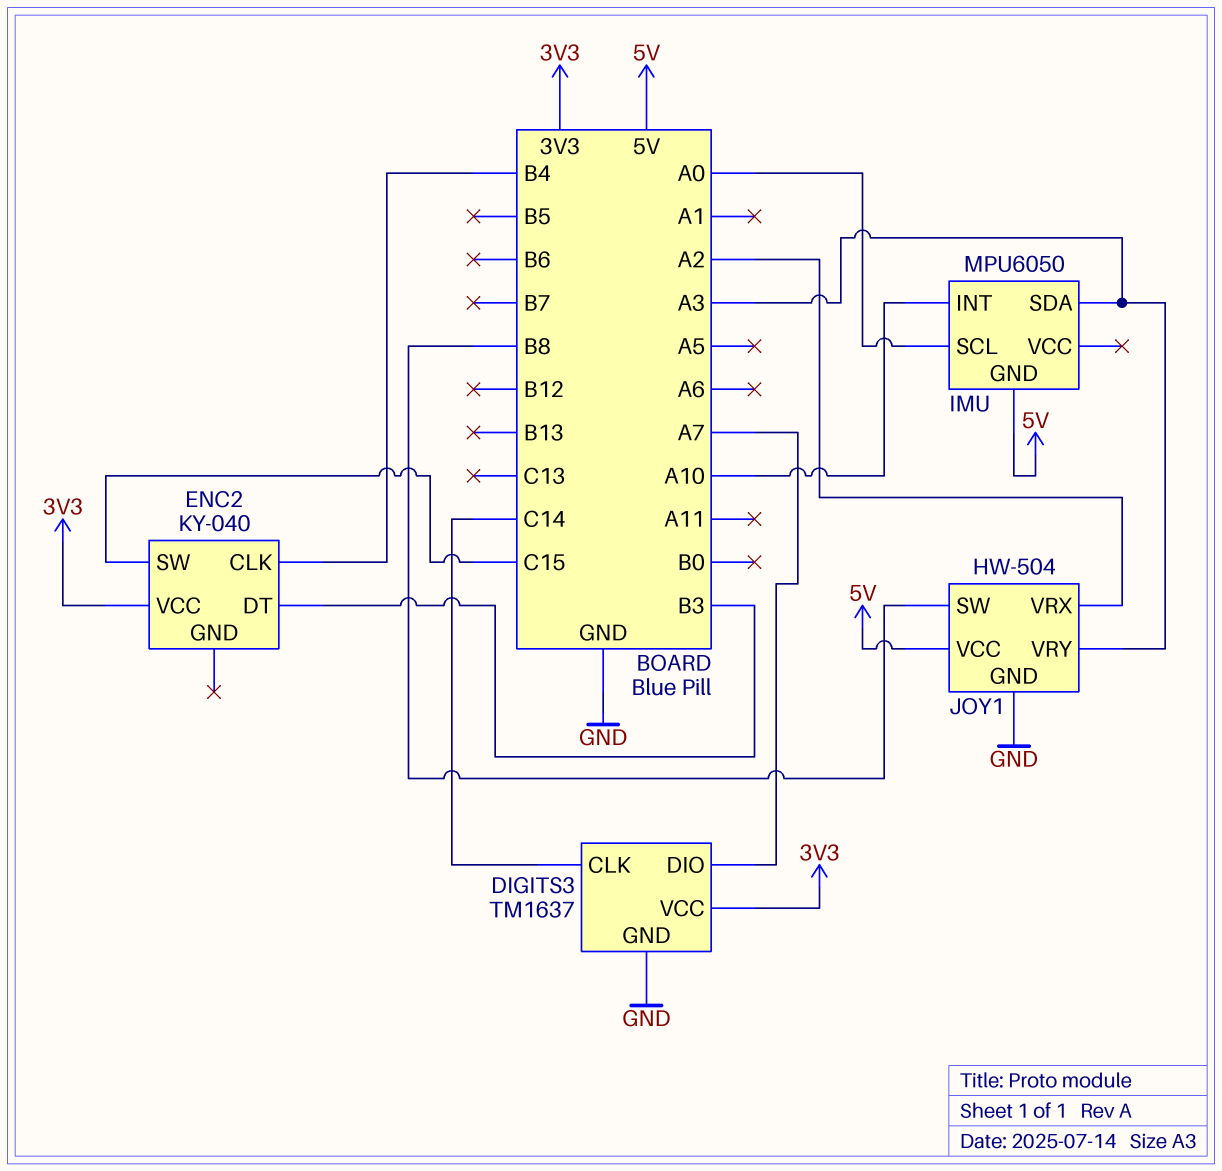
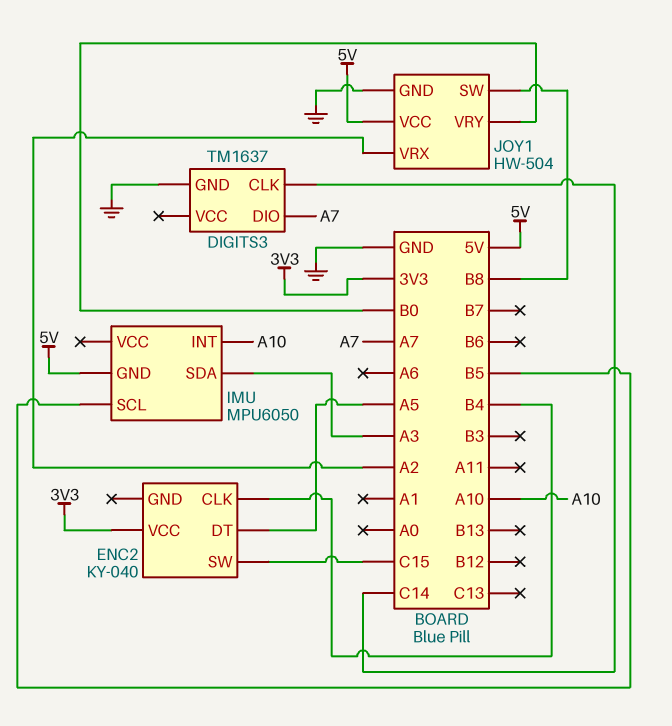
DIGITS3 pin VCC: 3V3 -> none
ENC2 pin DT: B3 -> A5
IMU pin SCL: A0 -> B5
JOY1 pin VRY: A3 -> B0

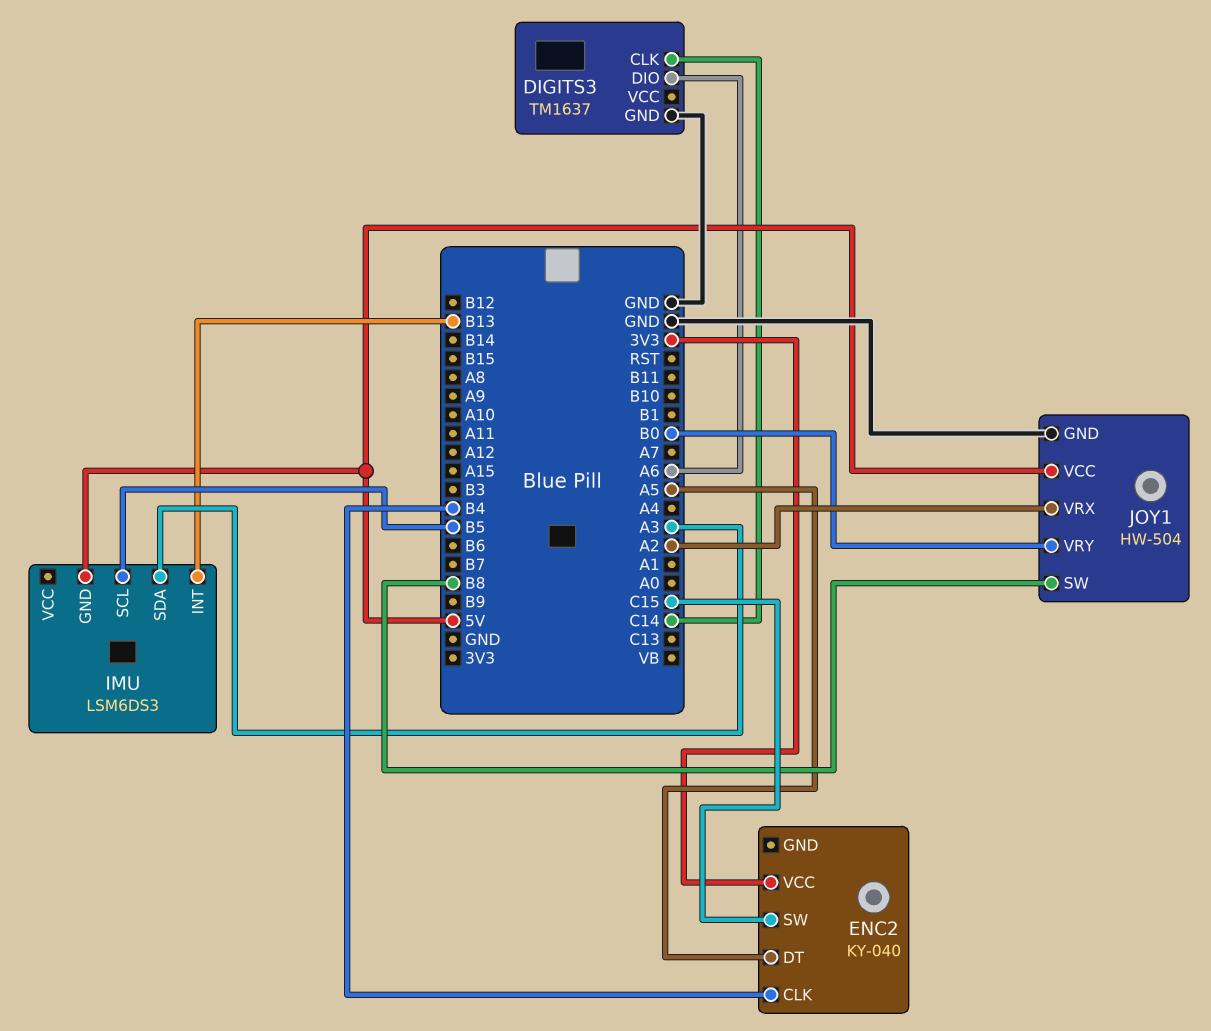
DIGITS3 pin DIO: A7 -> A6
IMU: MPU6050 -> LSM6DS3
IMU pin INT: A10 -> B13

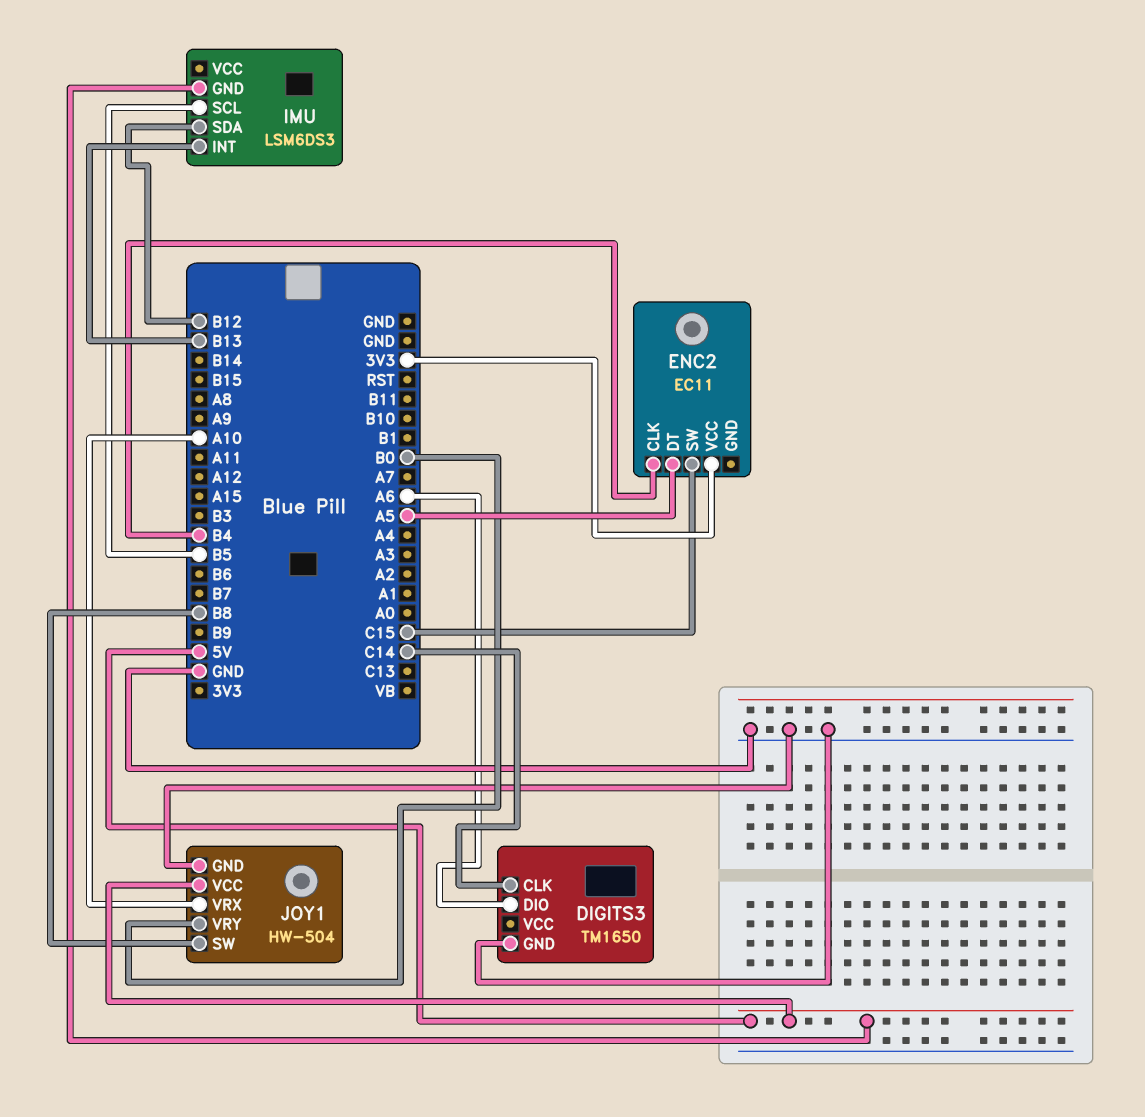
DIGITS3: TM1637 -> TM1650
ENC2: KY-040 -> EC11
IMU pin SDA: A3 -> B12
JOY1 pin VRX: A2 -> A10

